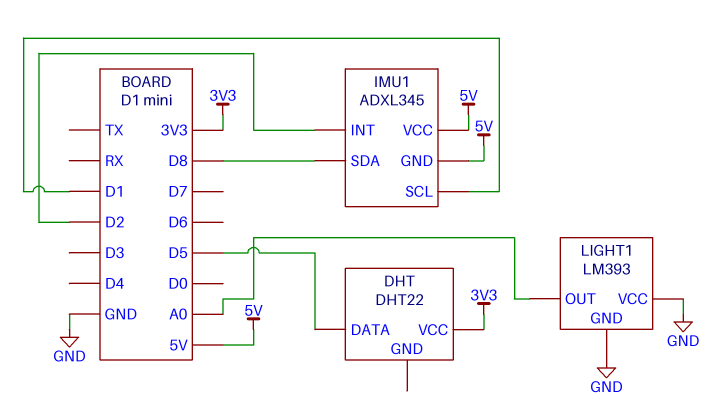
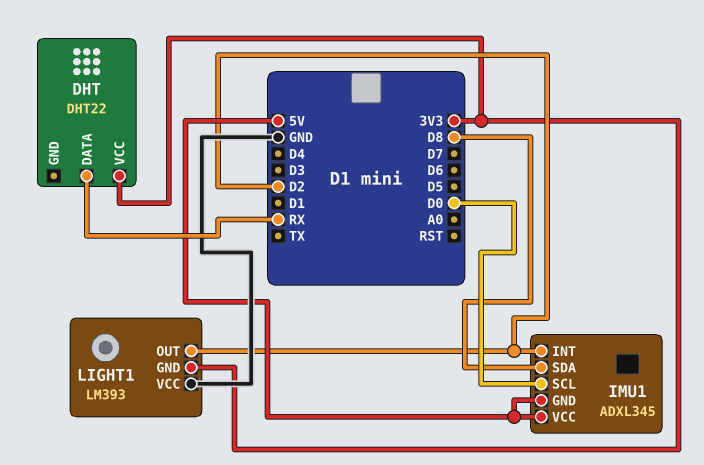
DHT pin DATA: D5 -> RX
IMU1 pin SCL: D1 -> D0
LIGHT1 pin GND: GND -> 3V3
LIGHT1 pin OUT: A0 -> D2

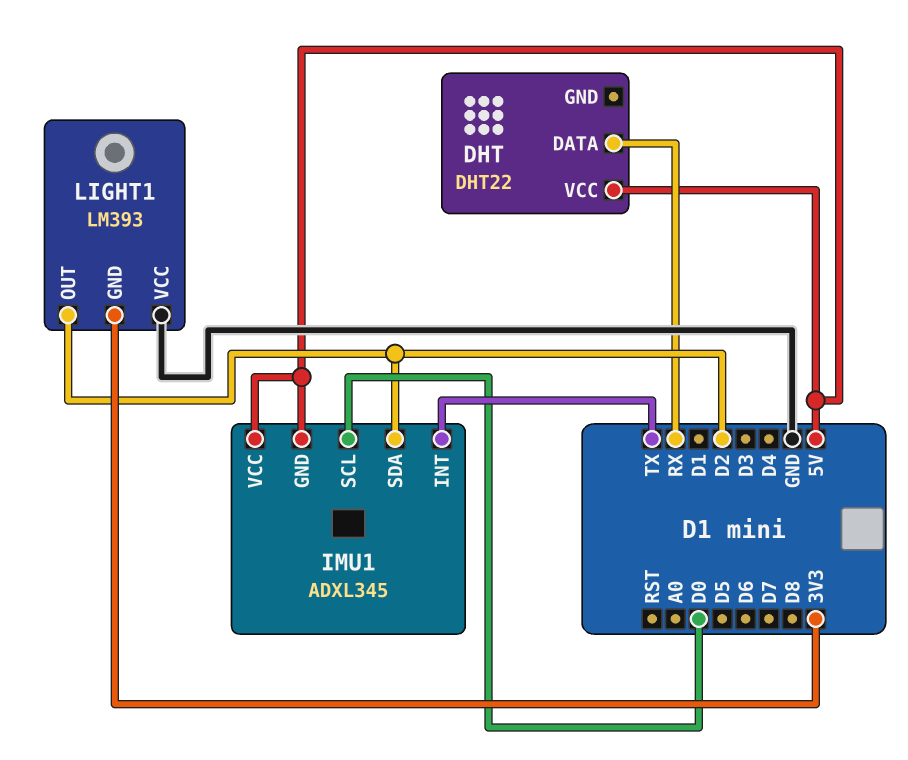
DHT pin VCC: 3V3 -> 5V
IMU1 pin INT: D2 -> TX
IMU1 pin SDA: D8 -> D2

